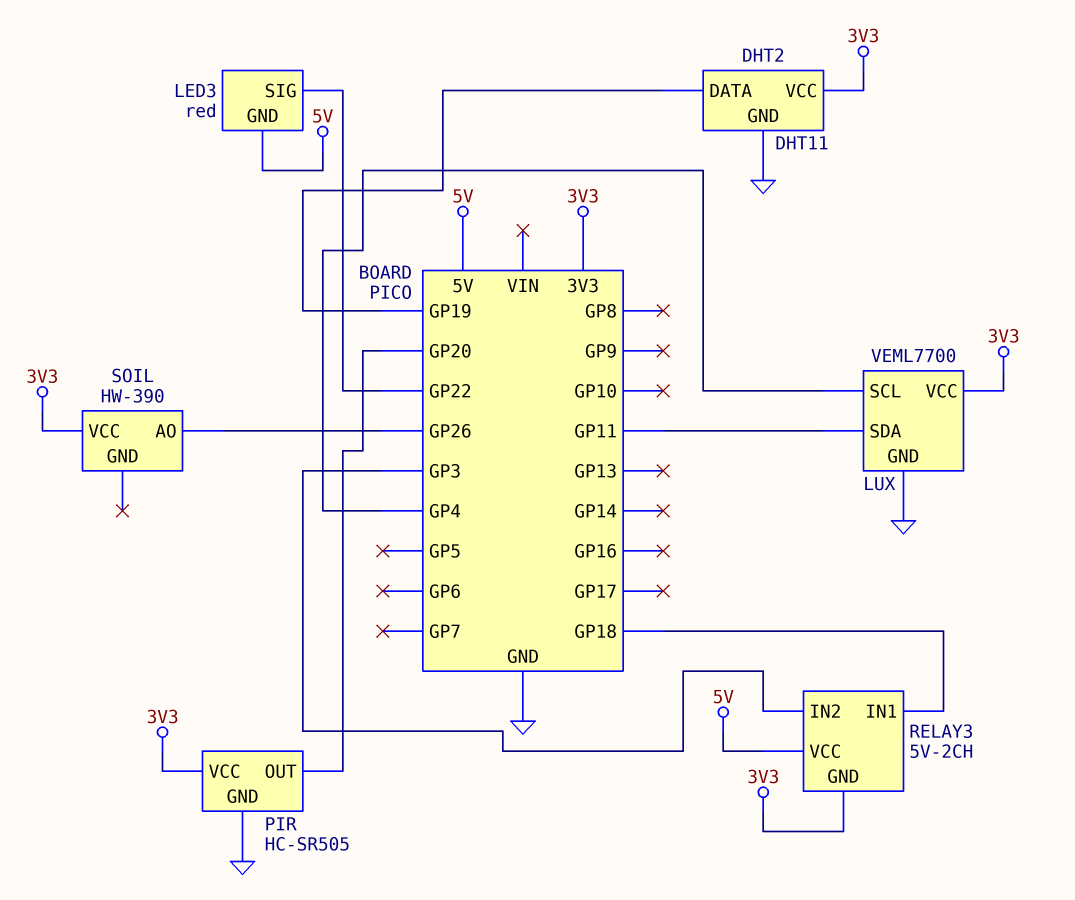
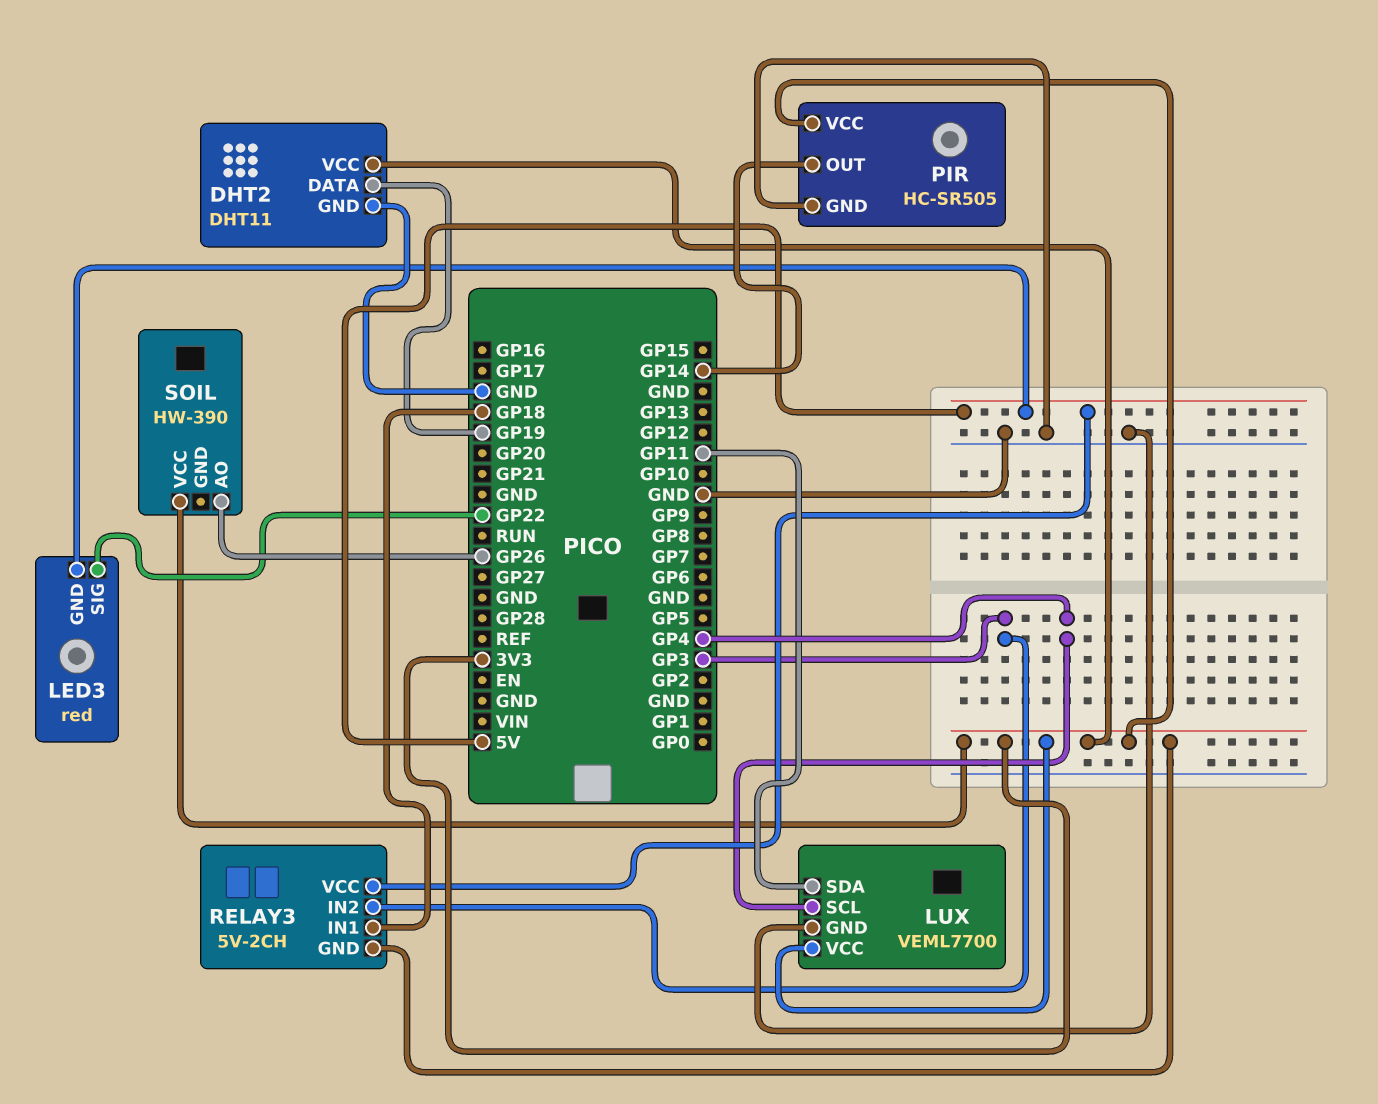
PIR pin OUT: GP20 -> GP14

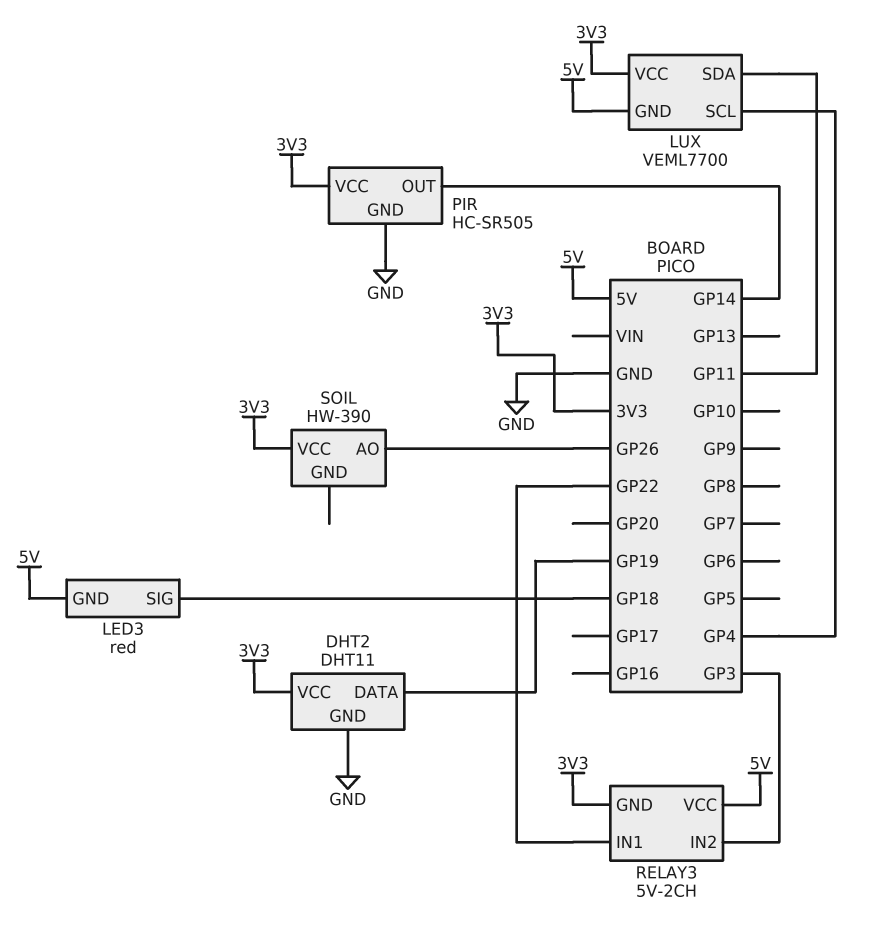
LED3 pin SIG: GP22 -> GP18
LUX pin GND: GND -> 5V
RELAY3 pin IN1: GP18 -> GP22

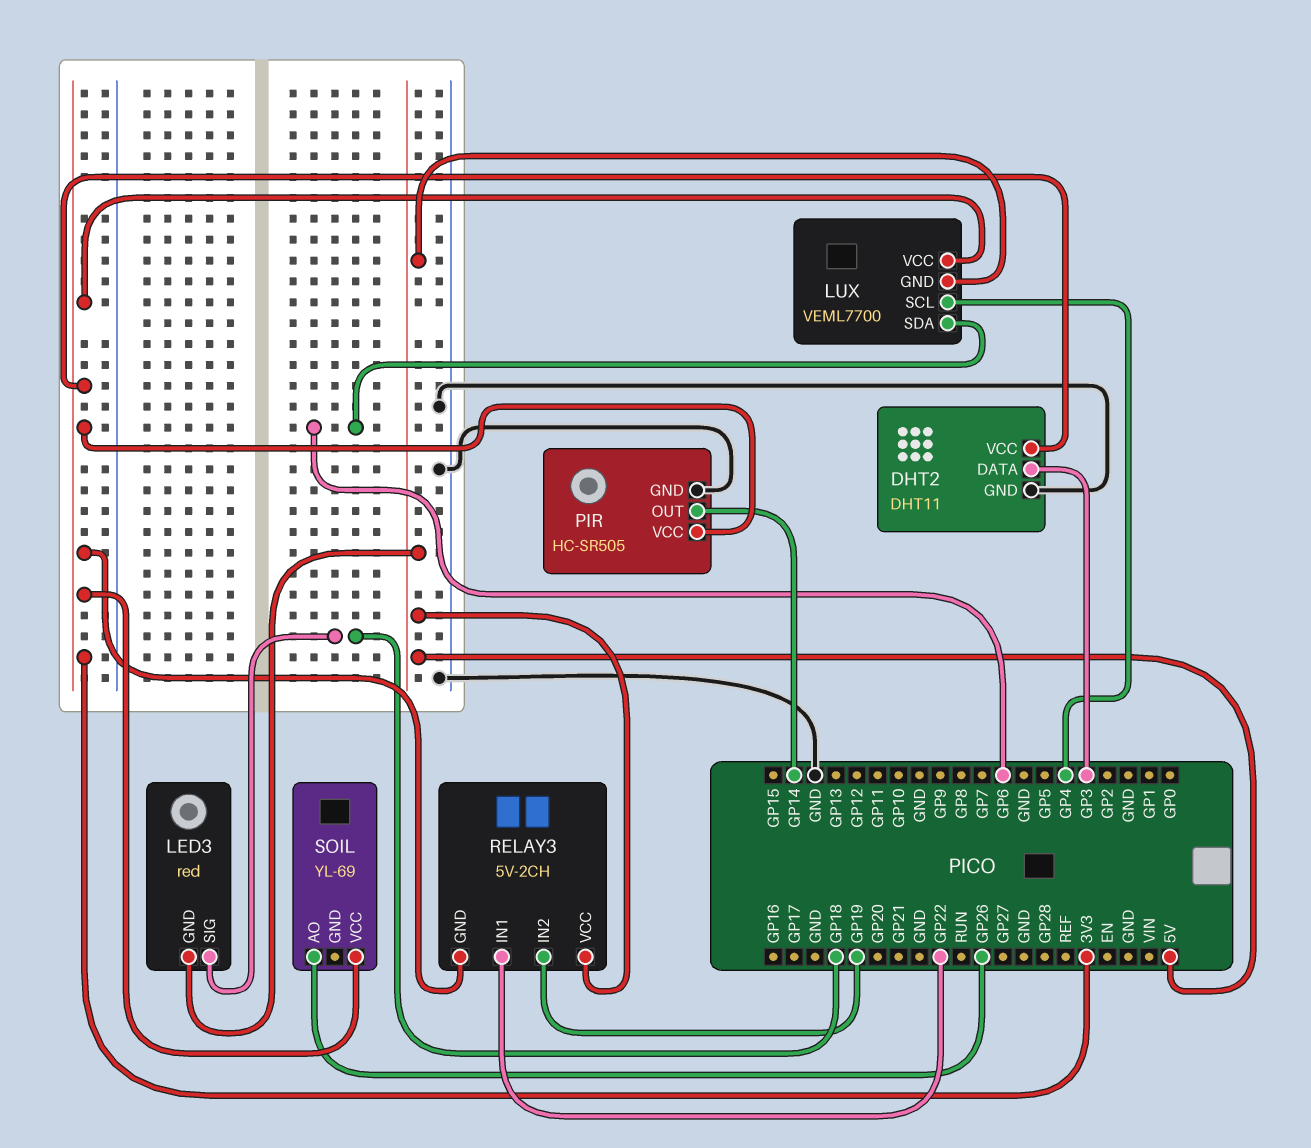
DHT2 pin DATA: GP19 -> GP3
LUX pin SDA: GP11 -> GP6
RELAY3 pin IN2: GP3 -> GP19
SOIL: HW-390 -> YL-69

